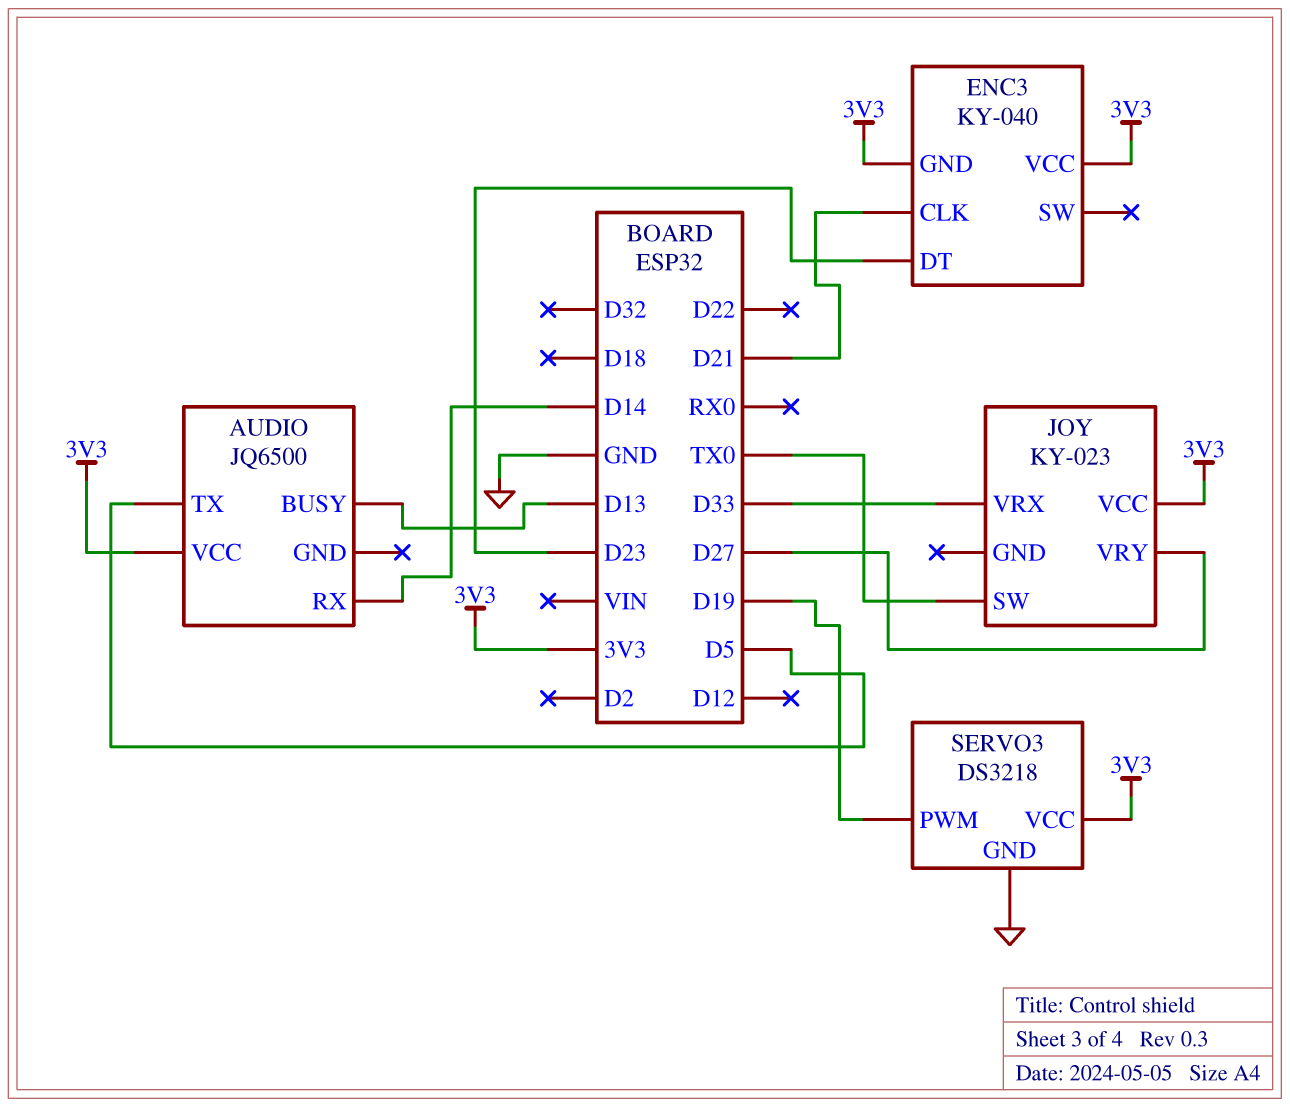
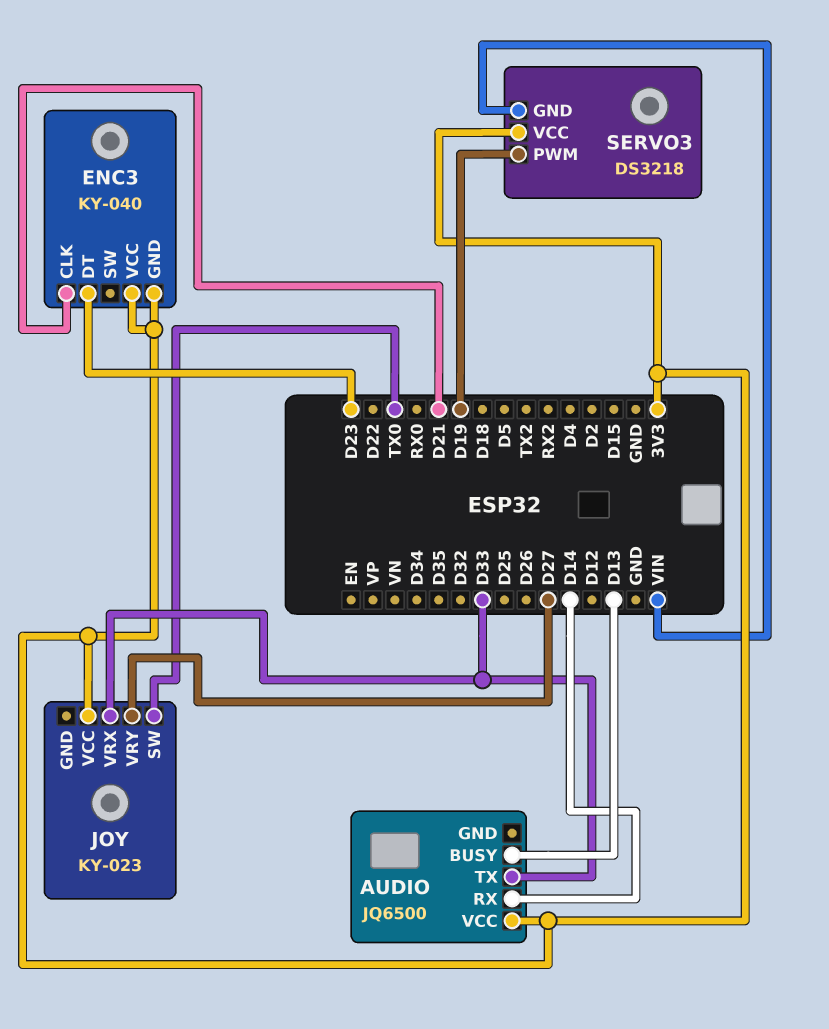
AUDIO pin TX: D5 -> D33
SERVO3 pin GND: GND -> VIN

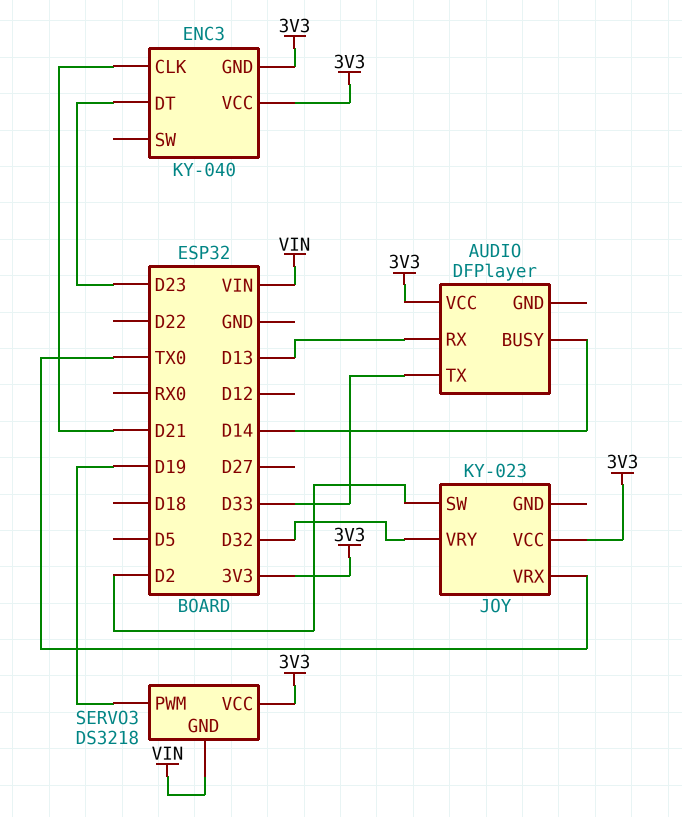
AUDIO: JQ6500 -> DFPlayer
AUDIO pin BUSY: D13 -> D14
AUDIO pin RX: D14 -> D13
JOY pin SW: TX0 -> D2
JOY pin VRX: D33 -> TX0
JOY pin VRY: D27 -> D32

